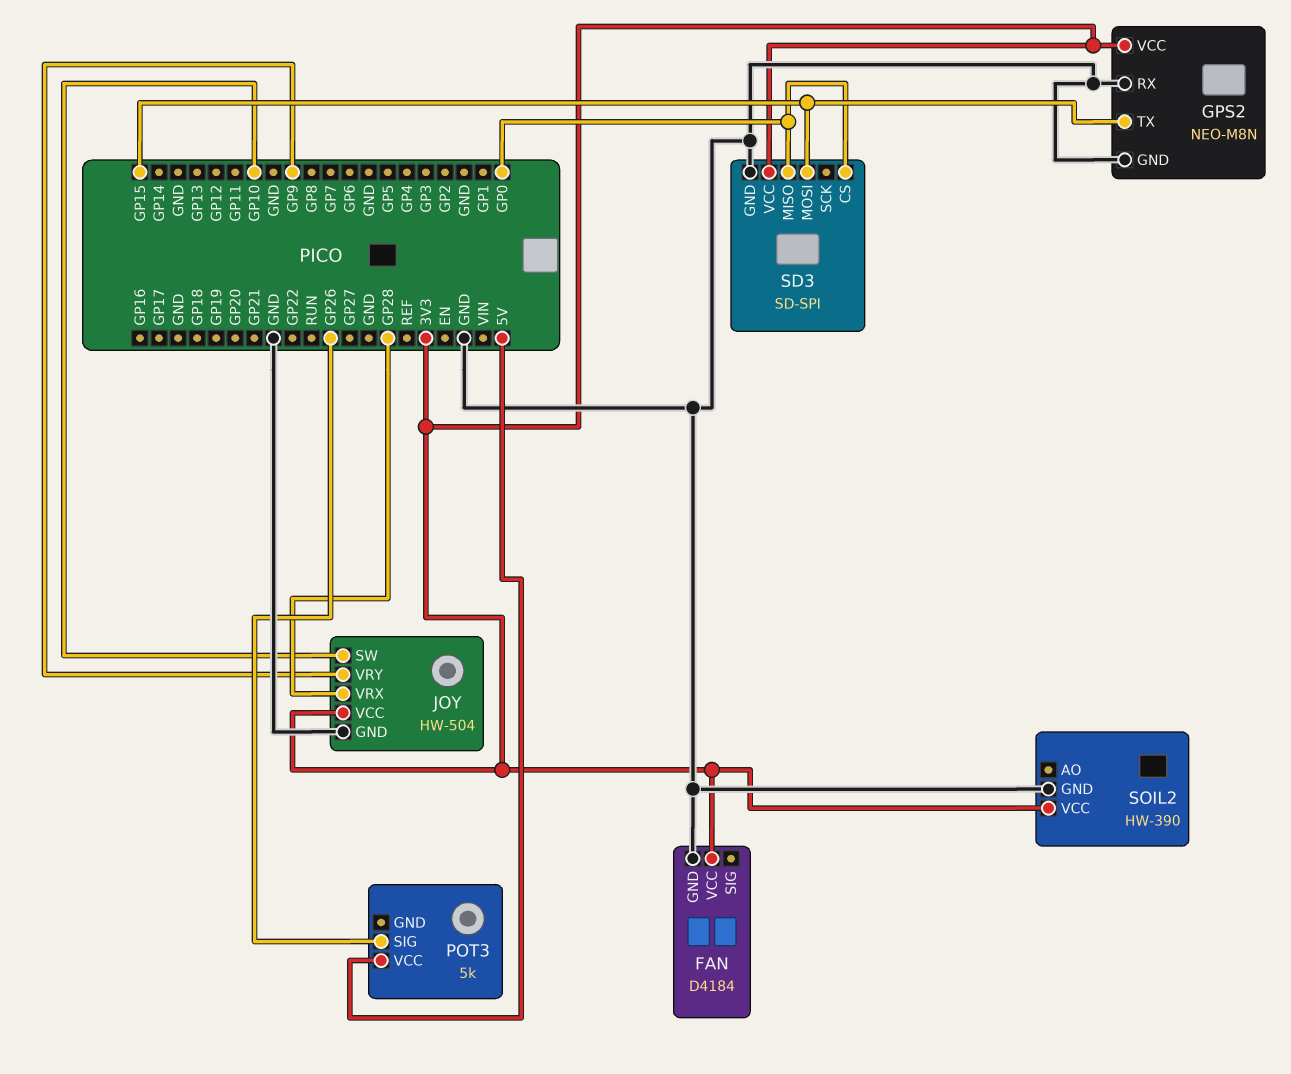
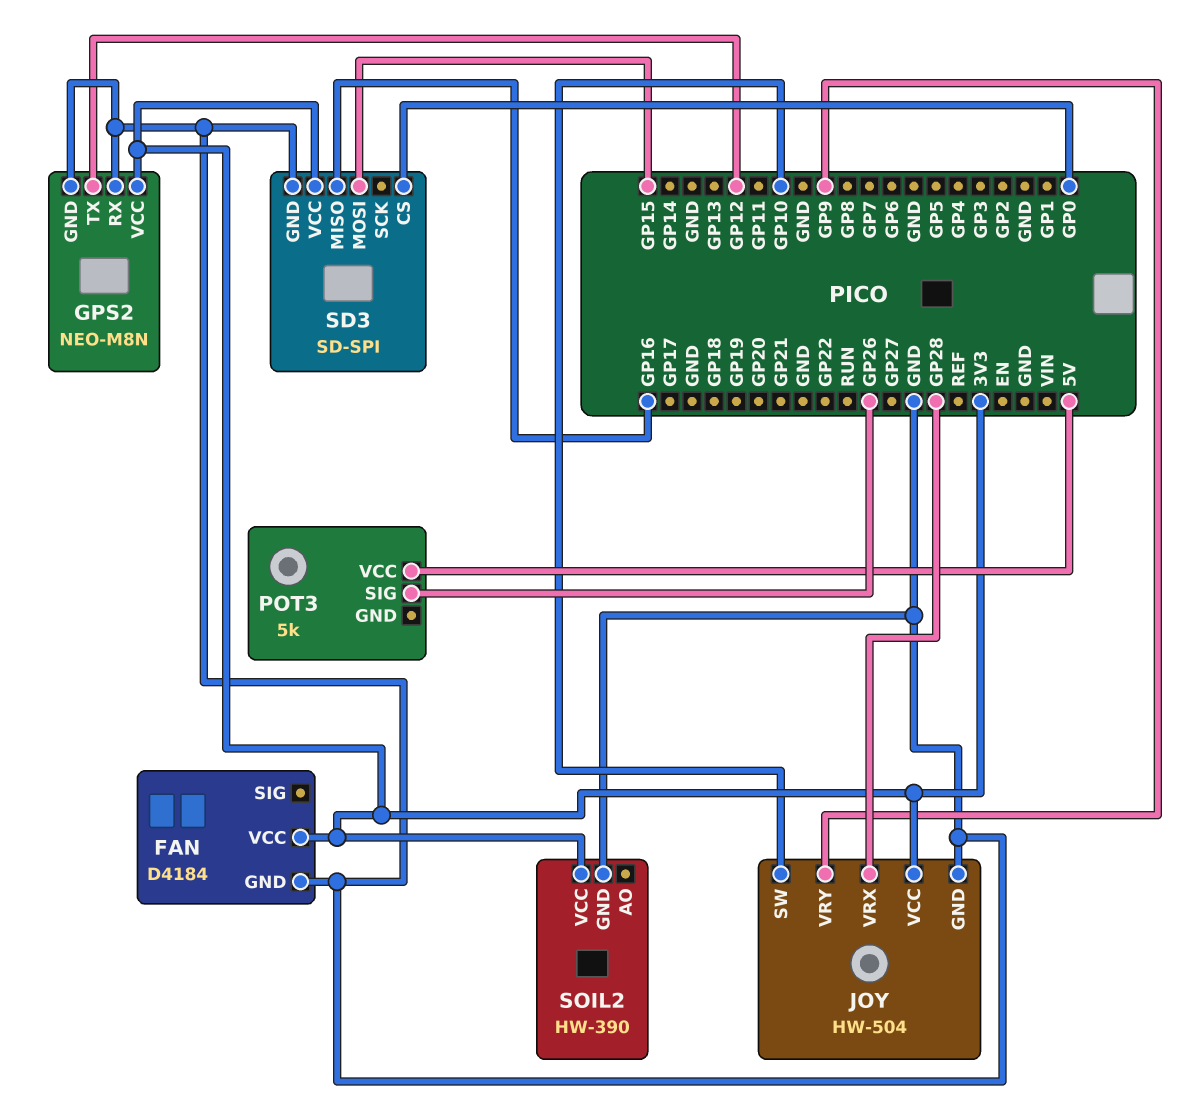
GPS2 pin TX: GP15 -> GP12
SD3 pin MISO: GP0 -> GP16

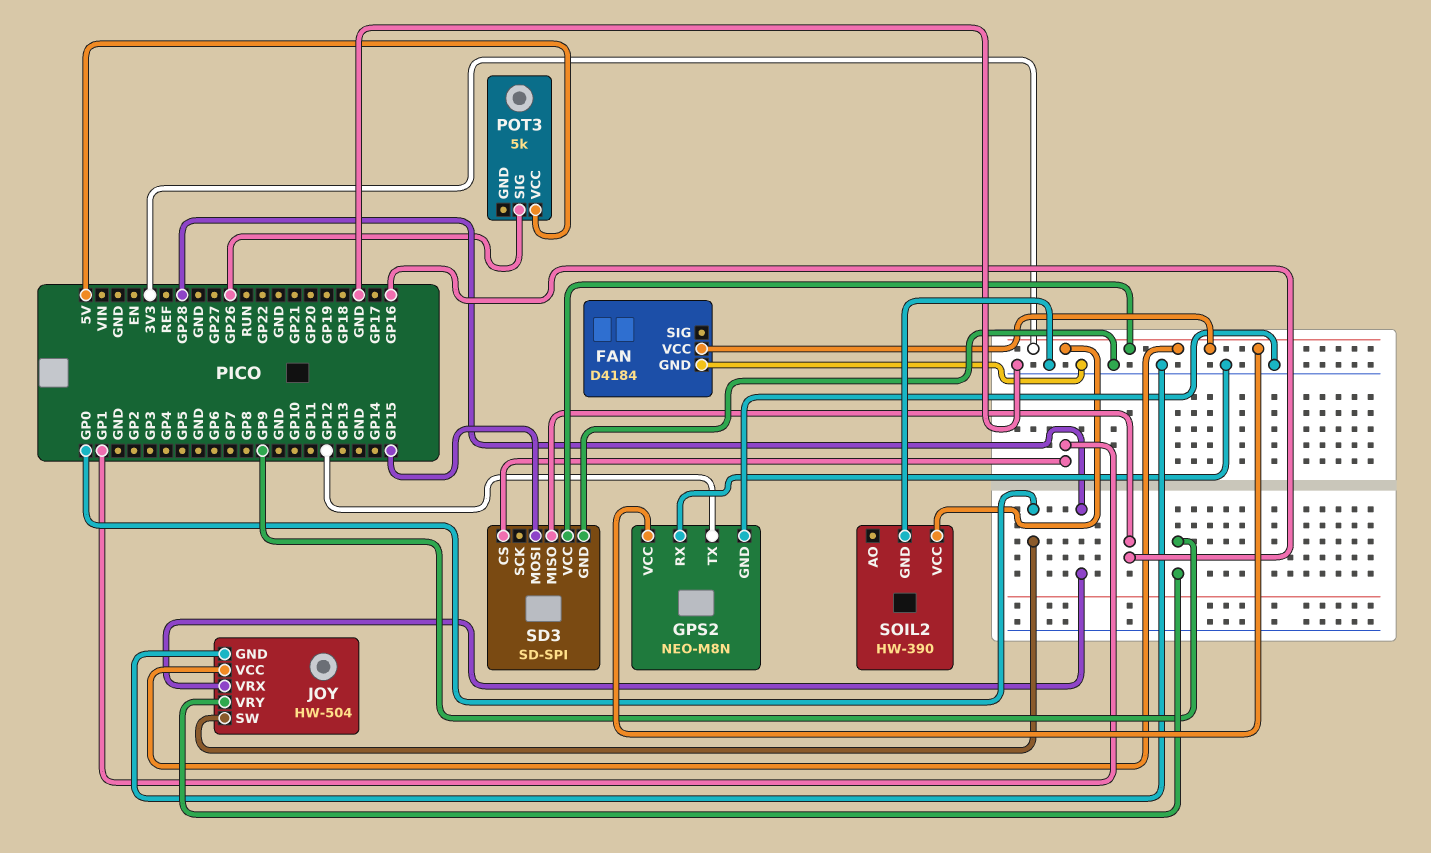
JOY pin SW: GP10 -> GP0
SD3 pin CS: GP0 -> GP1

